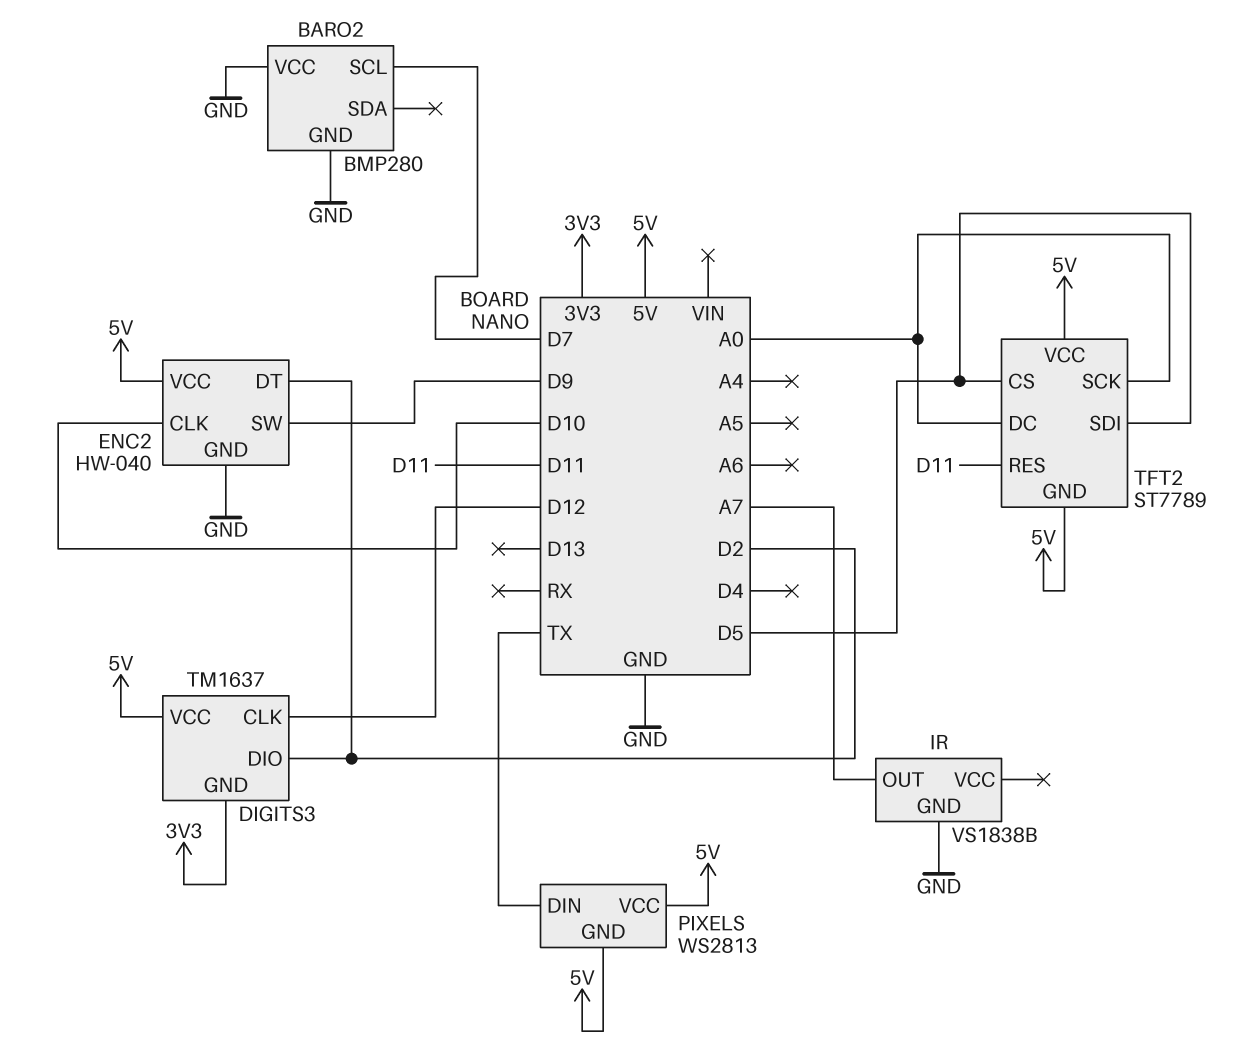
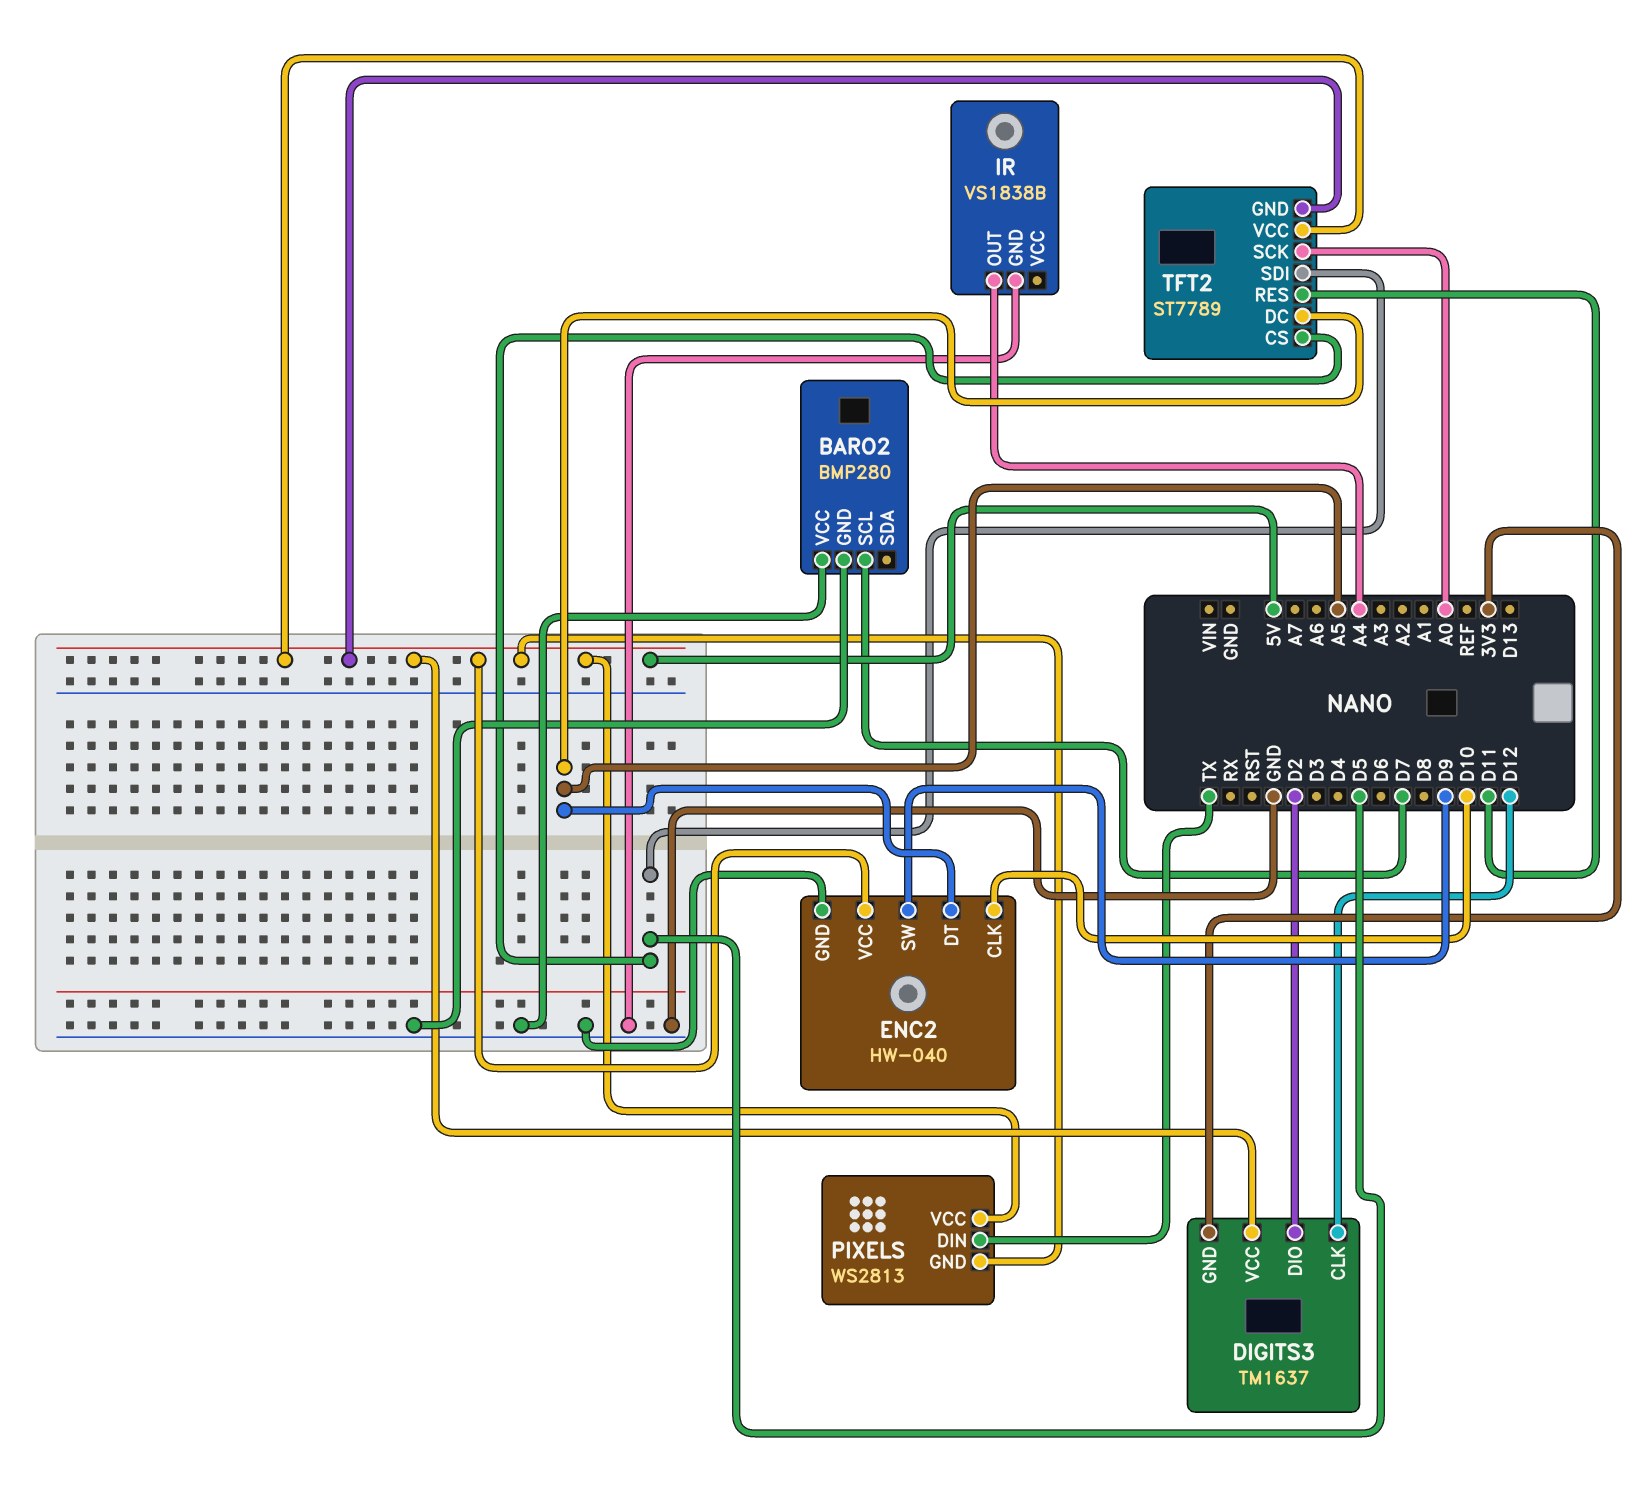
ENC2 pin DT: D2 -> A5
IR pin OUT: A7 -> A4
TFT2 pin DC: A0 -> A5

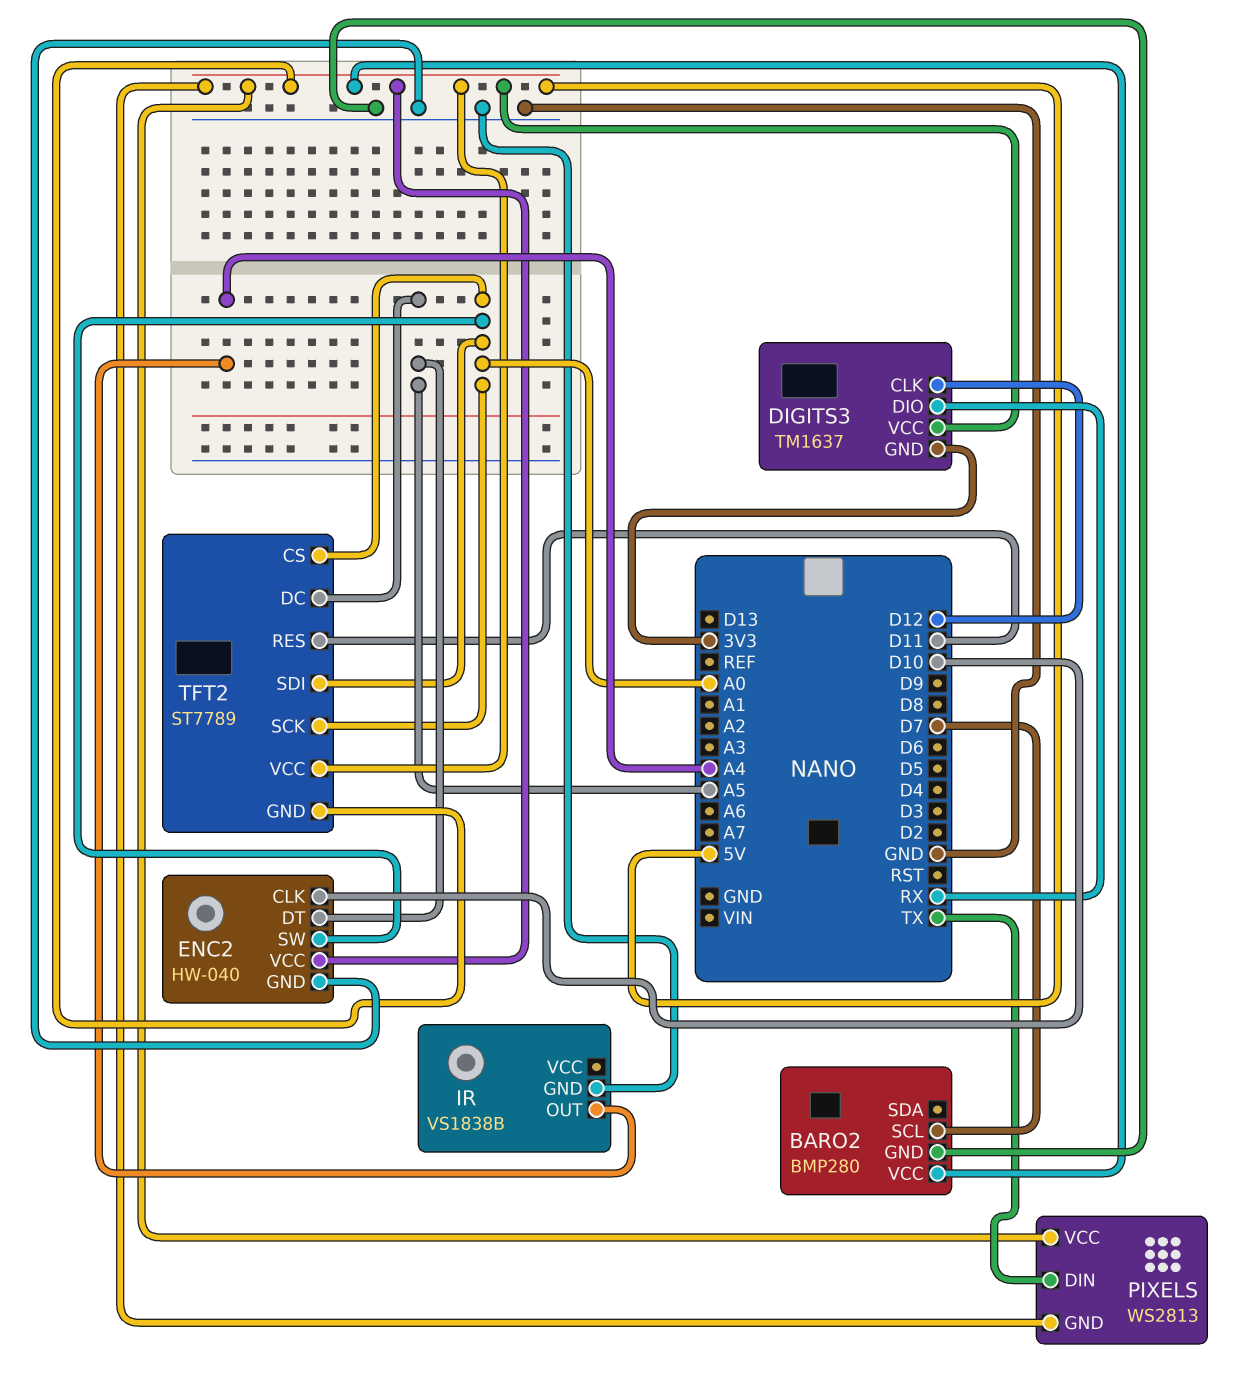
BARO2 pin VCC: GND -> 5V
DIGITS3 pin DIO: D2 -> RX
ENC2 pin SW: D9 -> A0
TFT2 pin CS: D5 -> A0
TFT2 pin SDI: D5 -> A0

